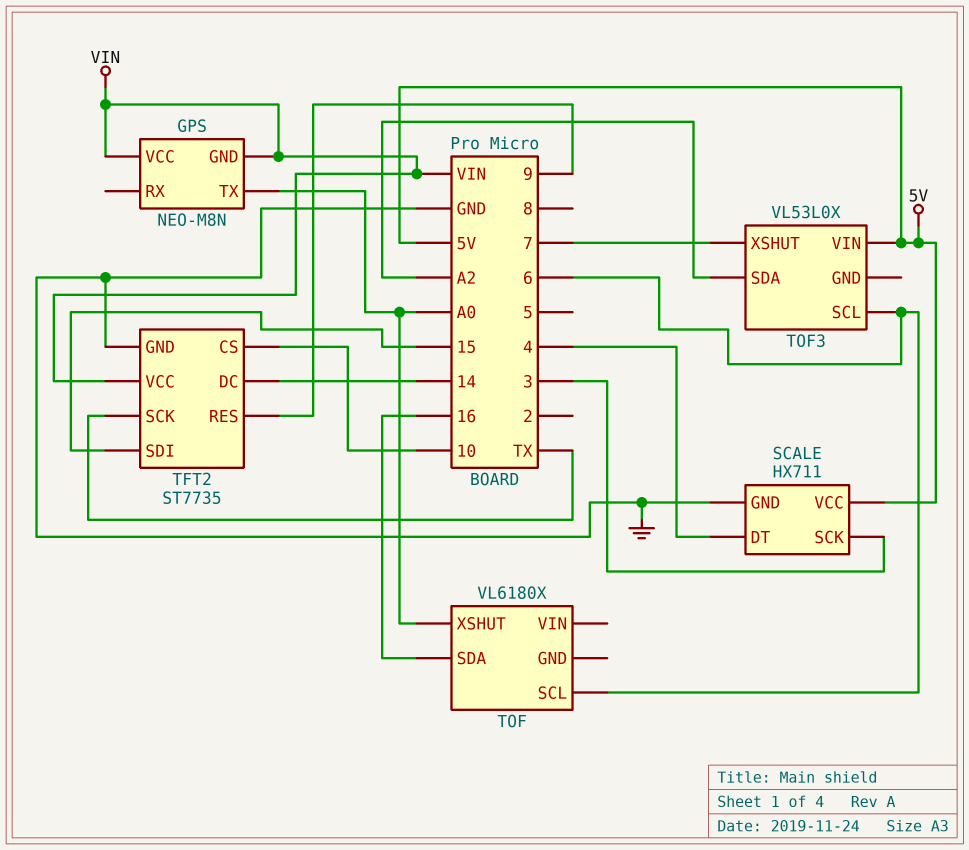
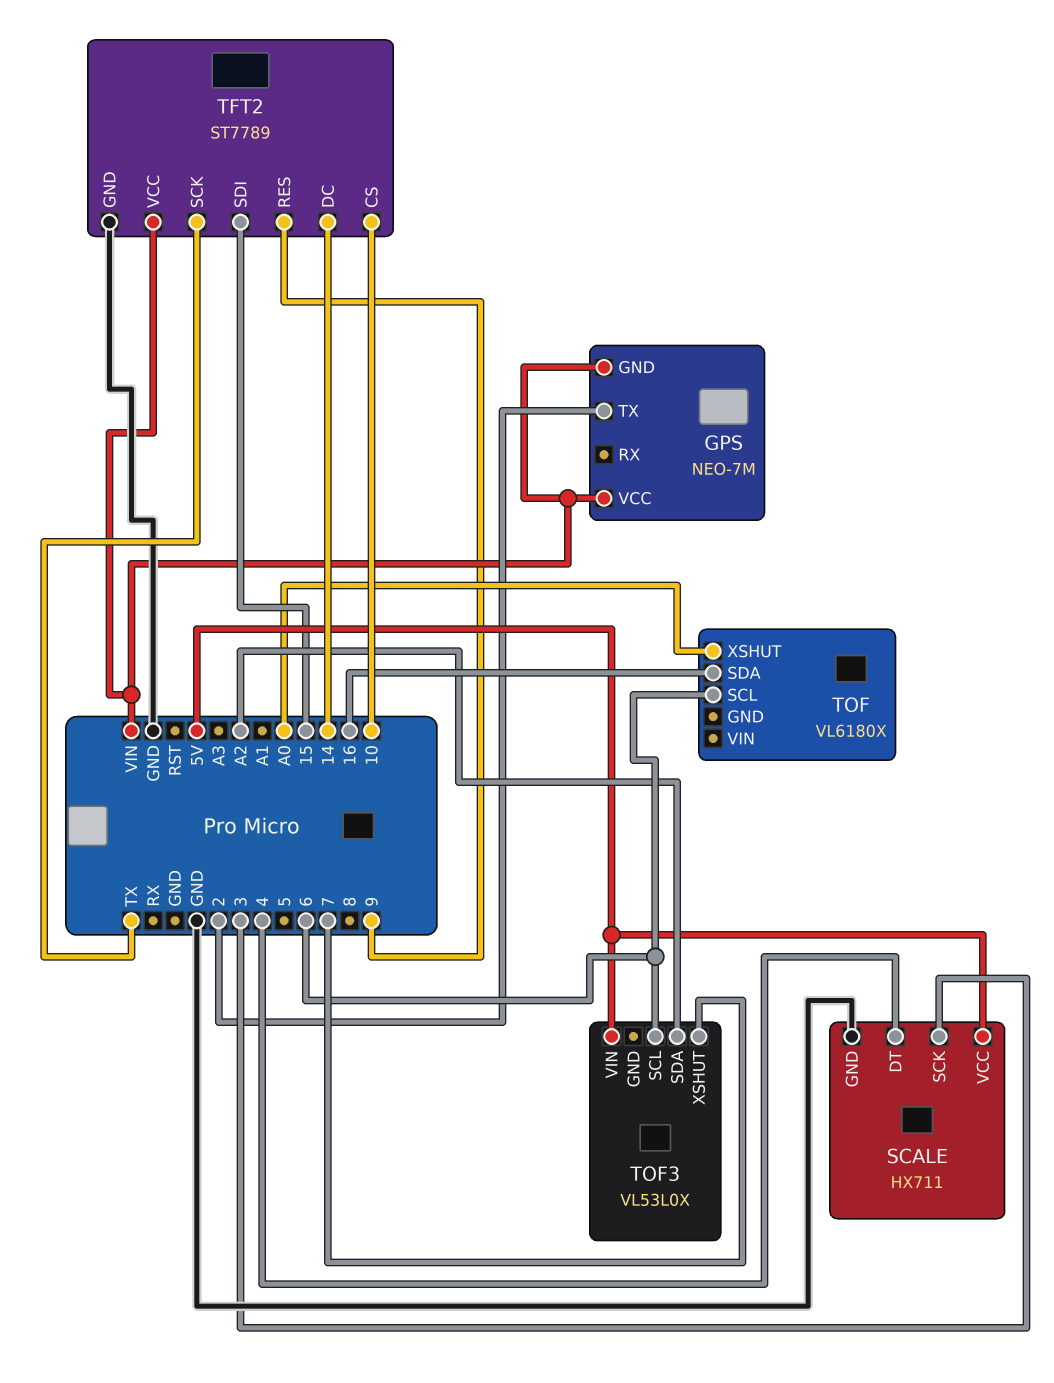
GPS: NEO-M8N -> NEO-7M
GPS pin TX: A0 -> 2
TFT2: ST7735 -> ST7789

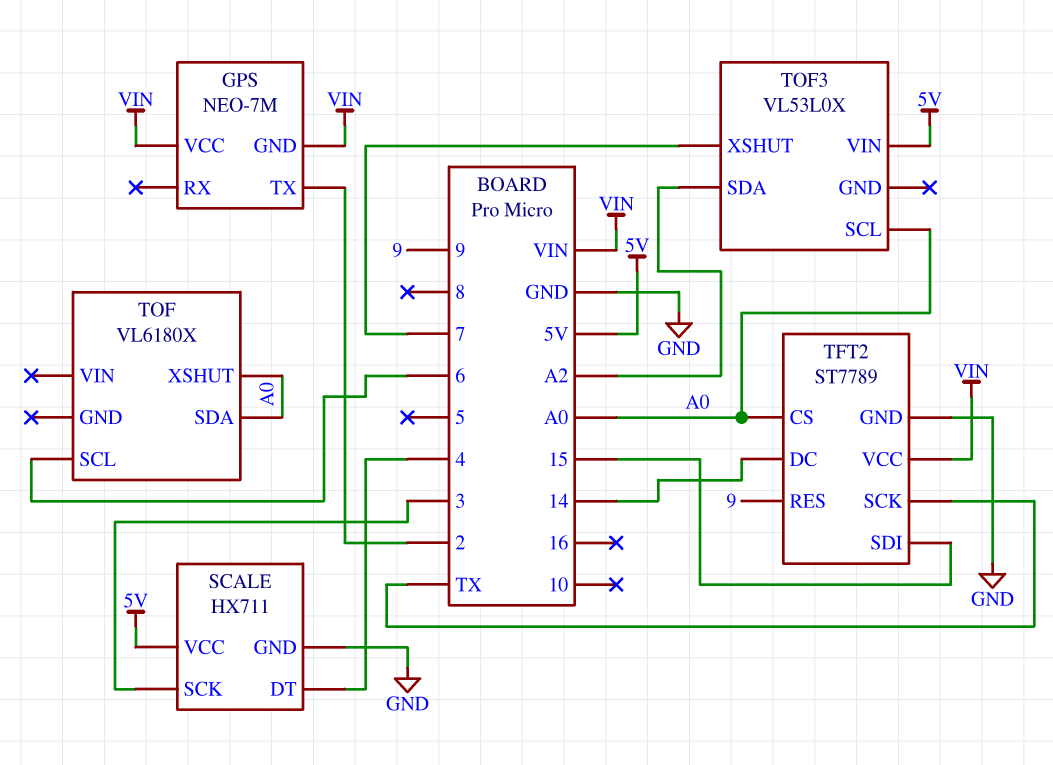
TFT2 pin CS: 10 -> A0
TOF pin SDA: 16 -> A0
TOF3 pin SCL: 6 -> A0

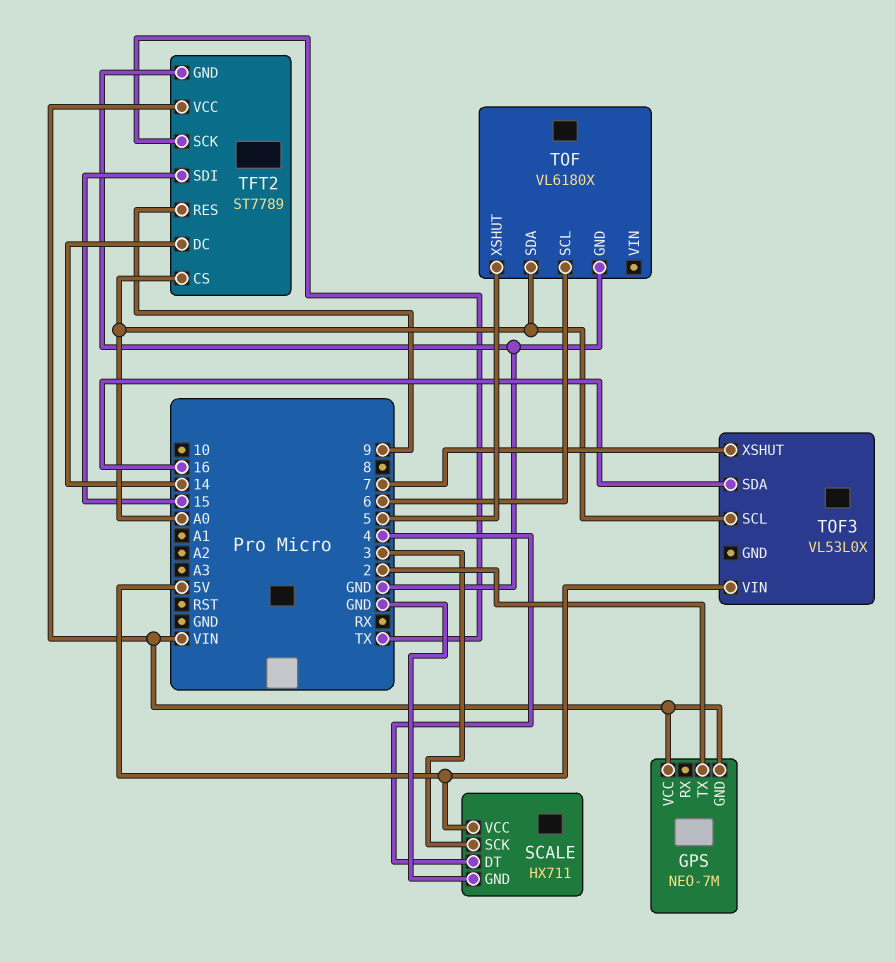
TOF pin GND: none -> GND
TOF pin XSHUT: A0 -> 5
TOF3 pin SDA: A2 -> 16

